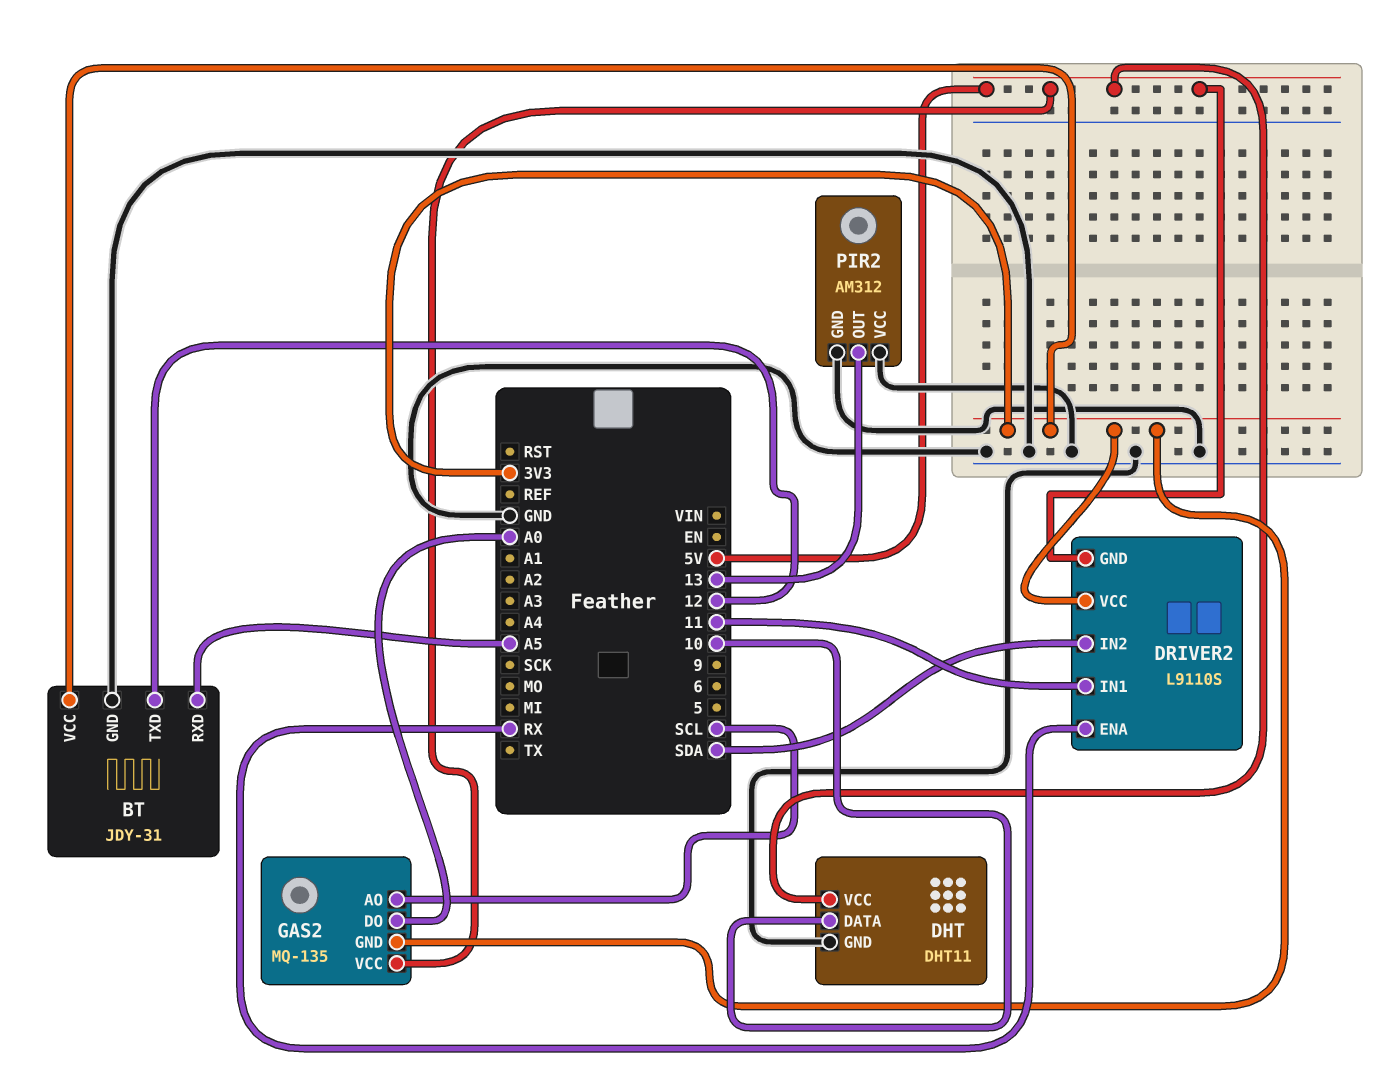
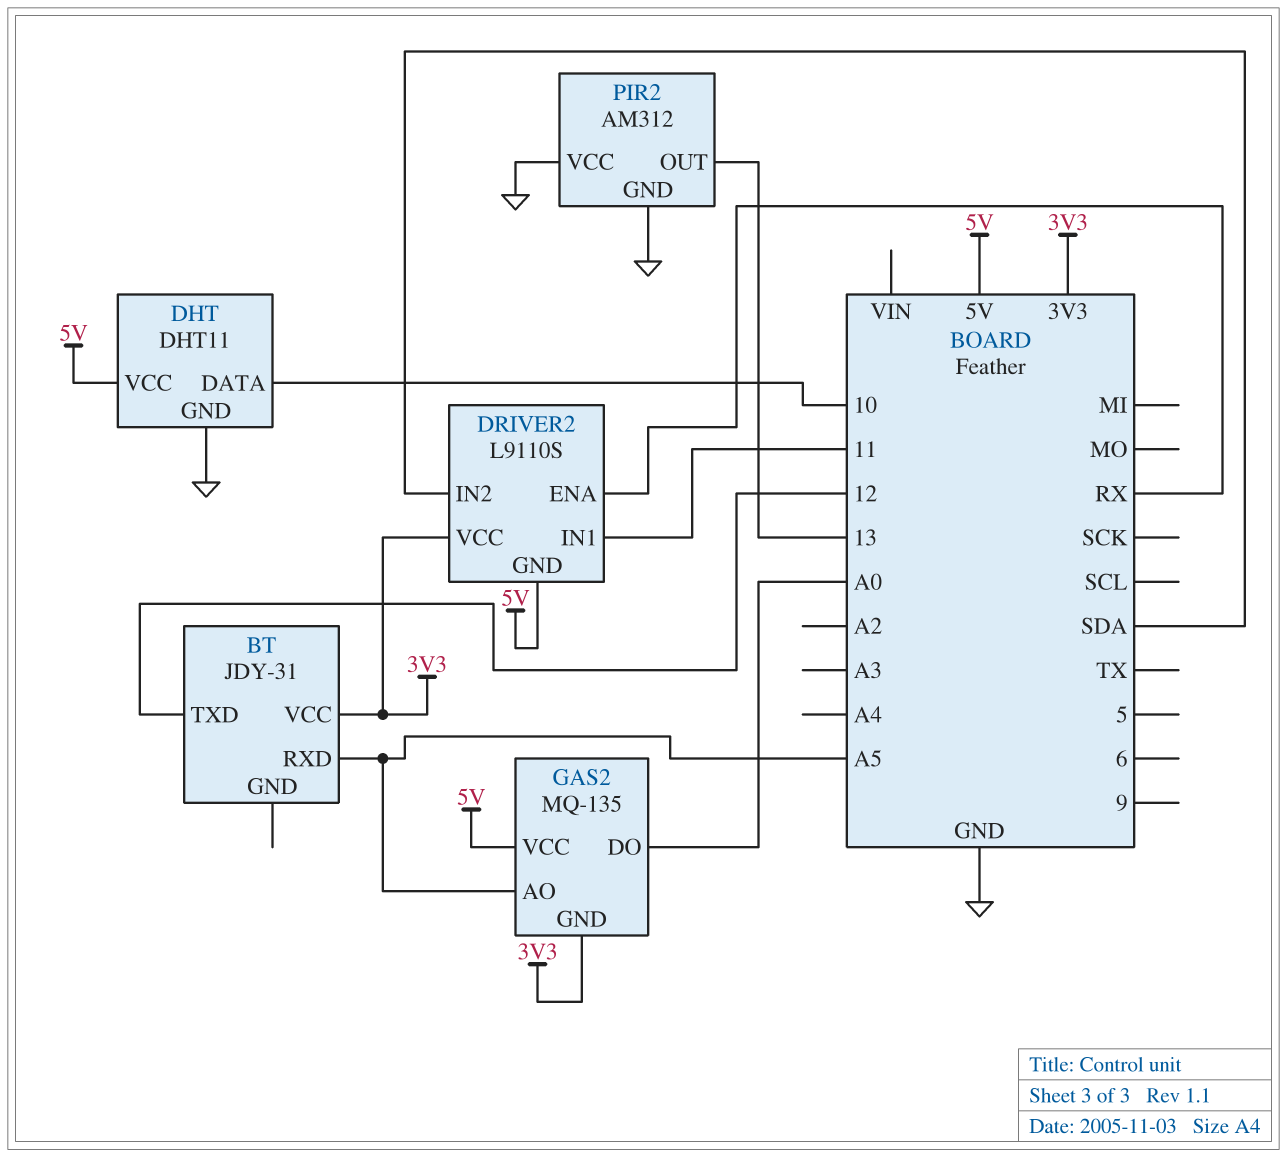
BT pin GND: GND -> none
GAS2 pin AO: SCL -> A5

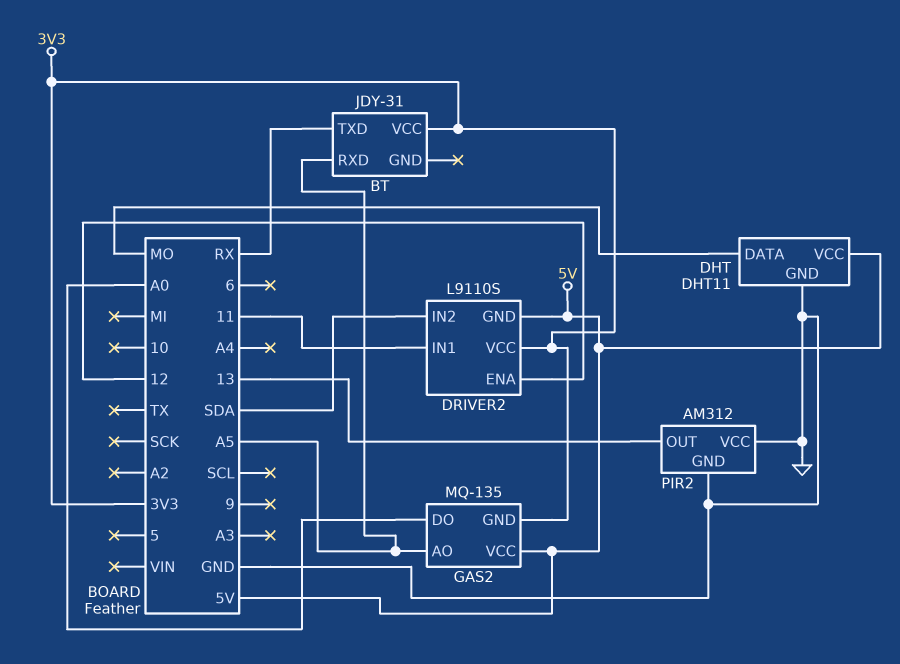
BT pin TXD: 12 -> RX
DHT pin DATA: 10 -> MO
DRIVER2 pin ENA: RX -> 12

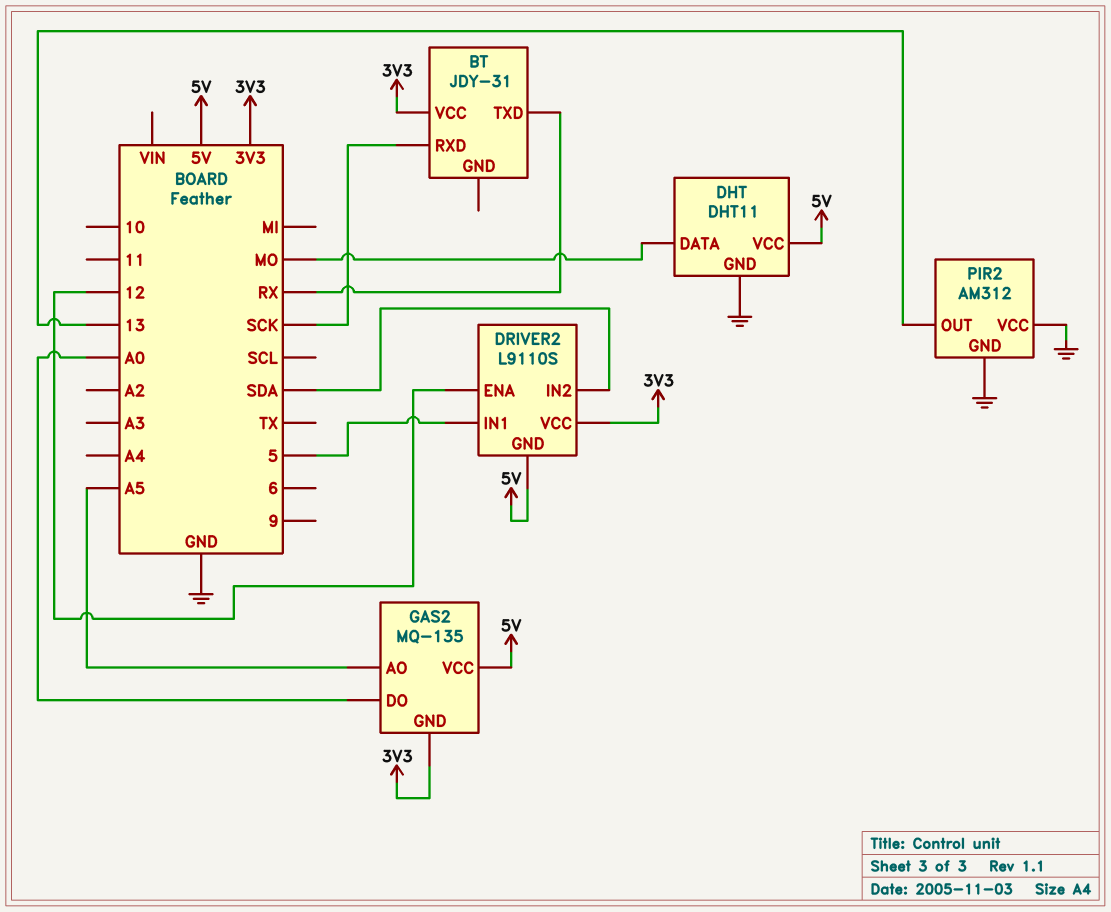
BT pin RXD: A5 -> SCK
DRIVER2 pin IN1: 11 -> 5

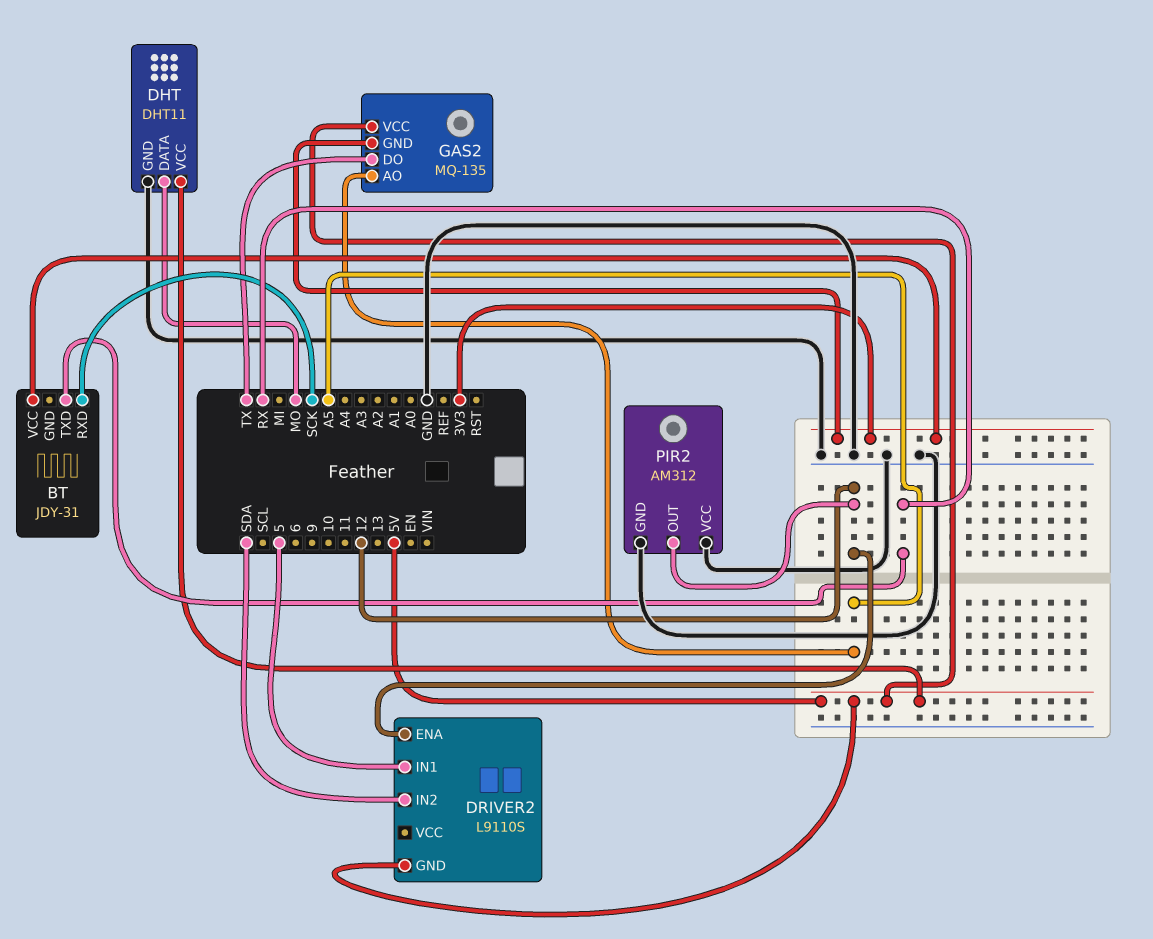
DRIVER2 pin VCC: 3V3 -> none
GAS2 pin DO: A0 -> TX
PIR2 pin OUT: 13 -> 12

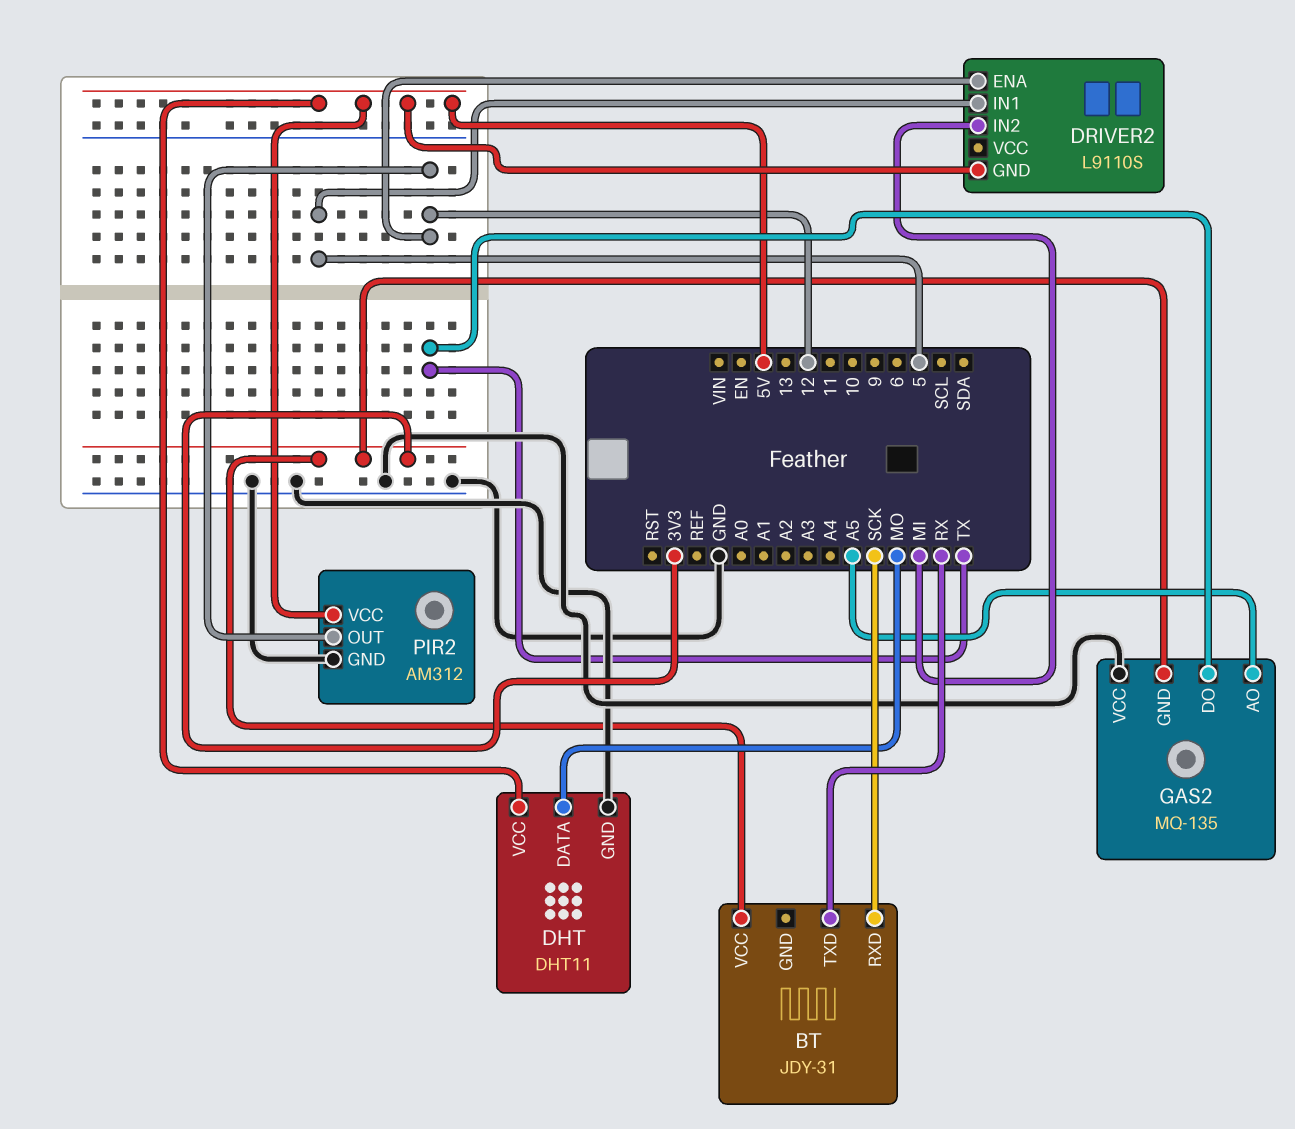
DRIVER2 pin IN2: SDA -> MI
GAS2 pin VCC: 5V -> GND
PIR2 pin VCC: GND -> 5V

